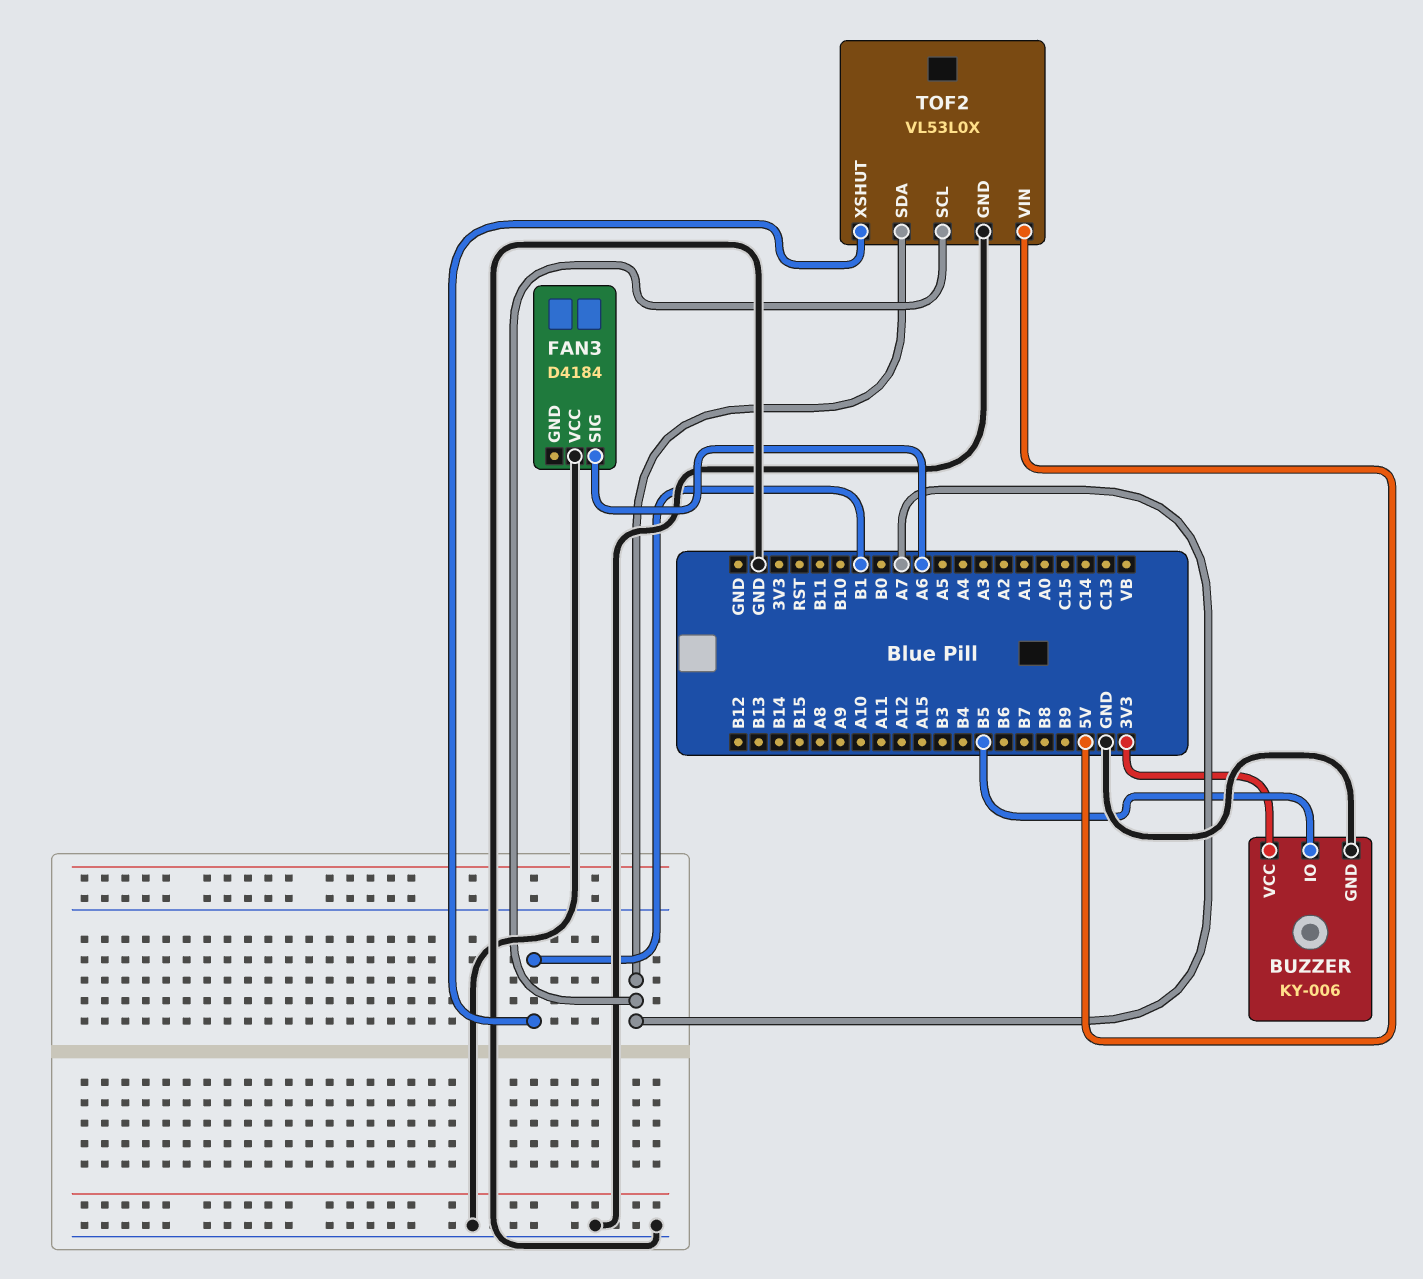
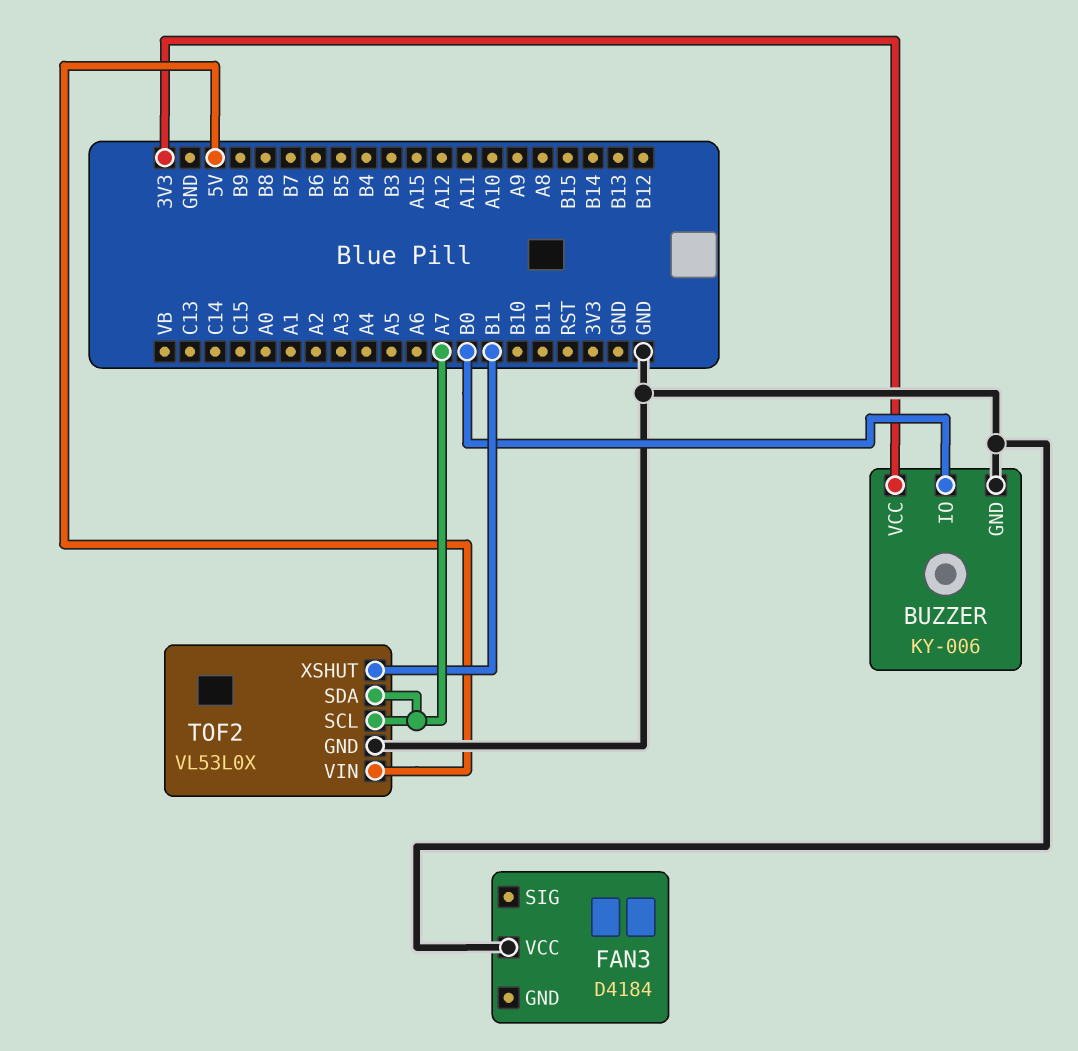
BUZZER pin IO: B5 -> B0
FAN3 pin SIG: A6 -> none

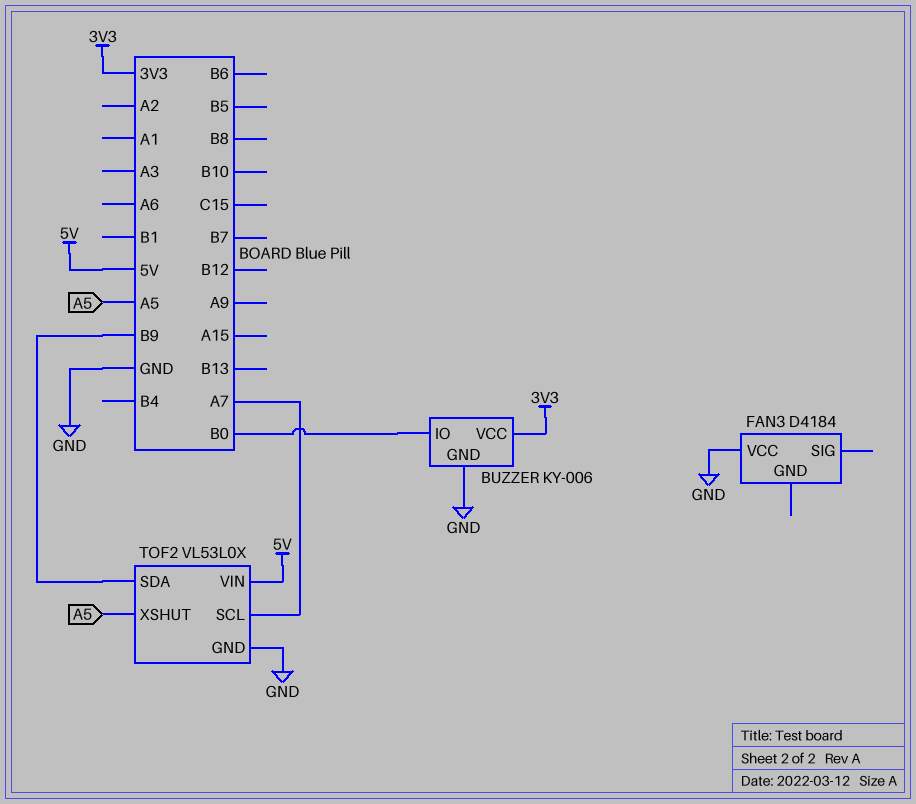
TOF2 pin SDA: A7 -> B9
TOF2 pin XSHUT: B1 -> A5

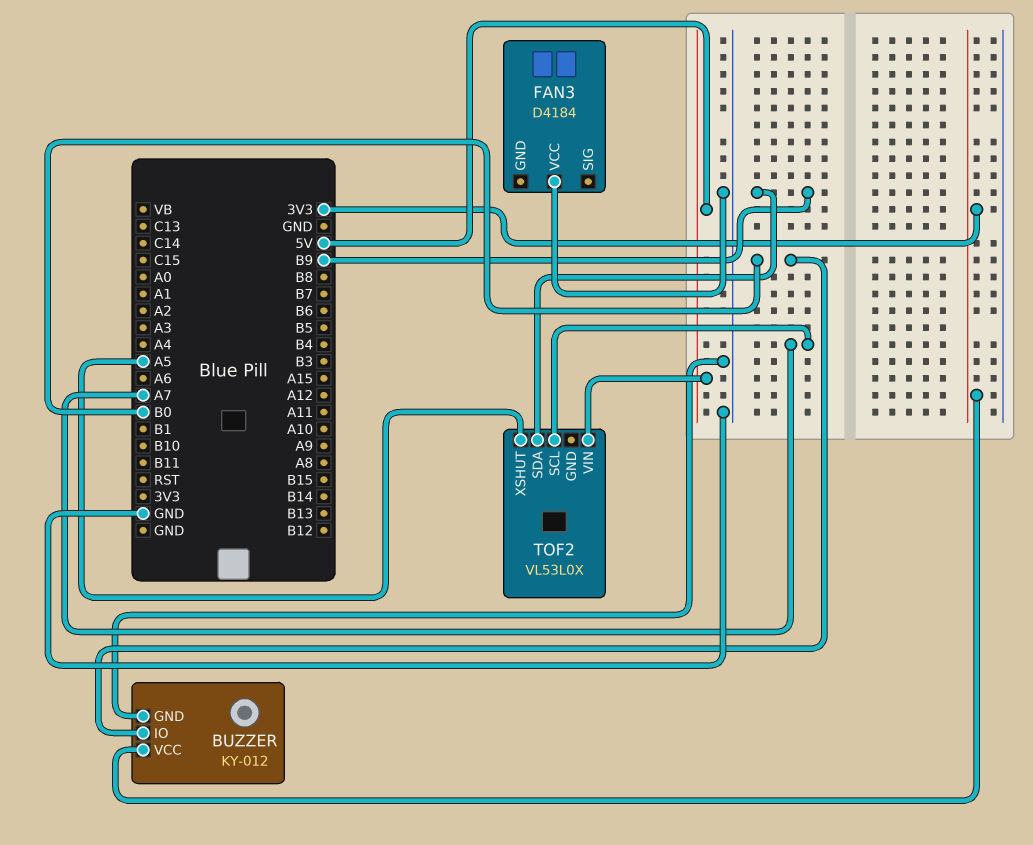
BUZZER: KY-006 -> KY-012
TOF2 pin GND: GND -> none

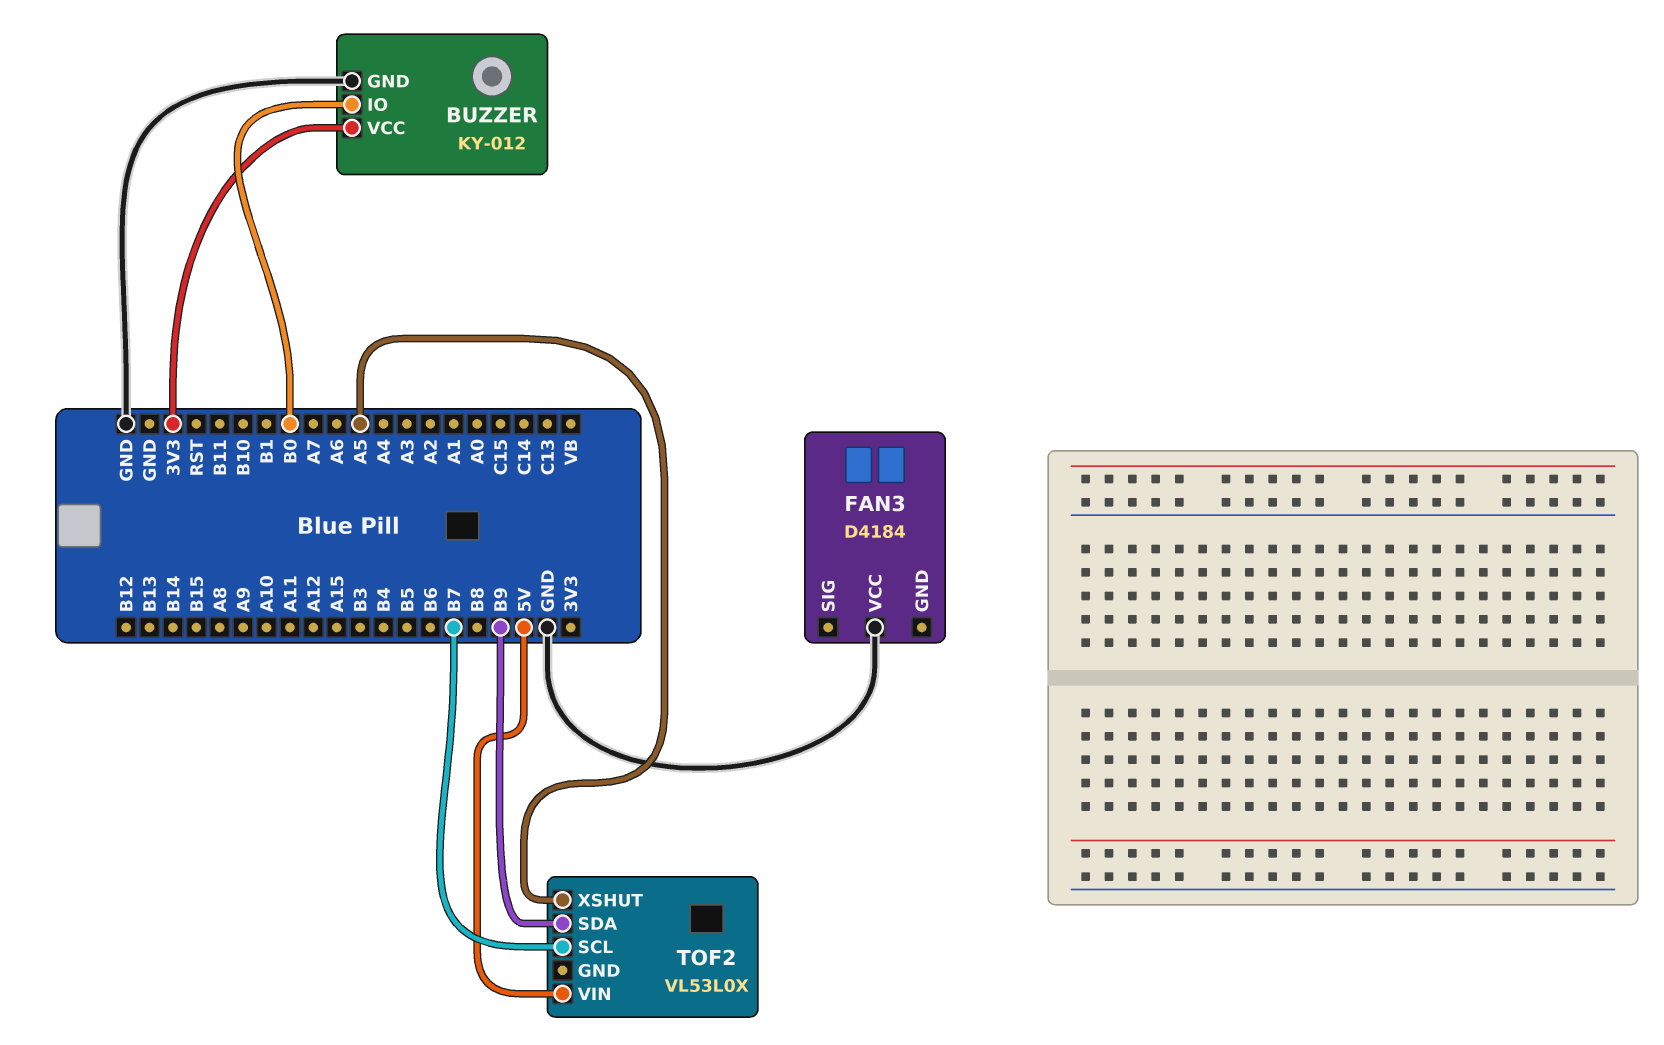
TOF2 pin SCL: A7 -> B7

